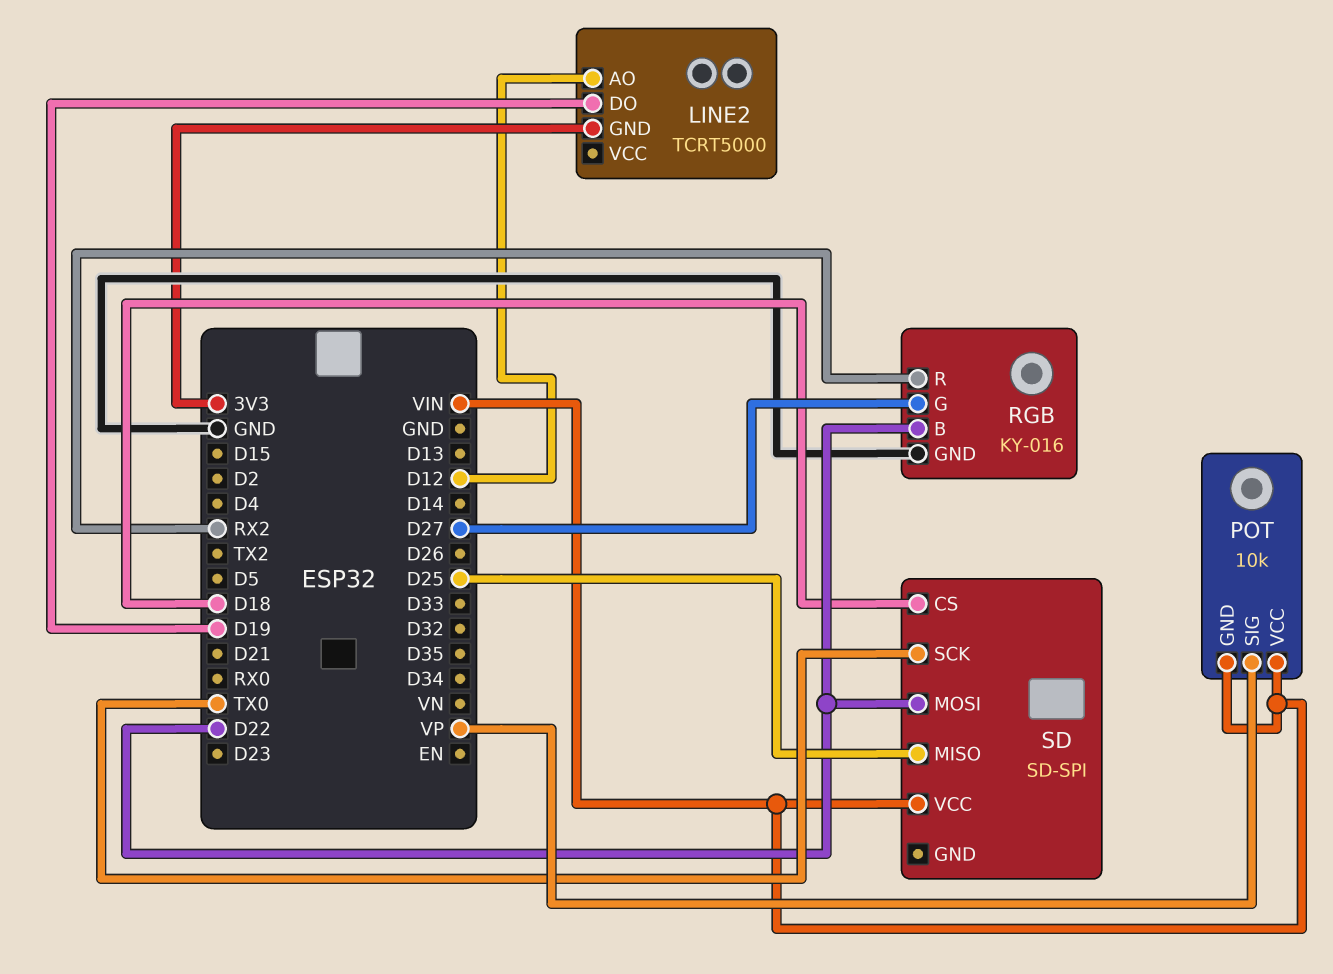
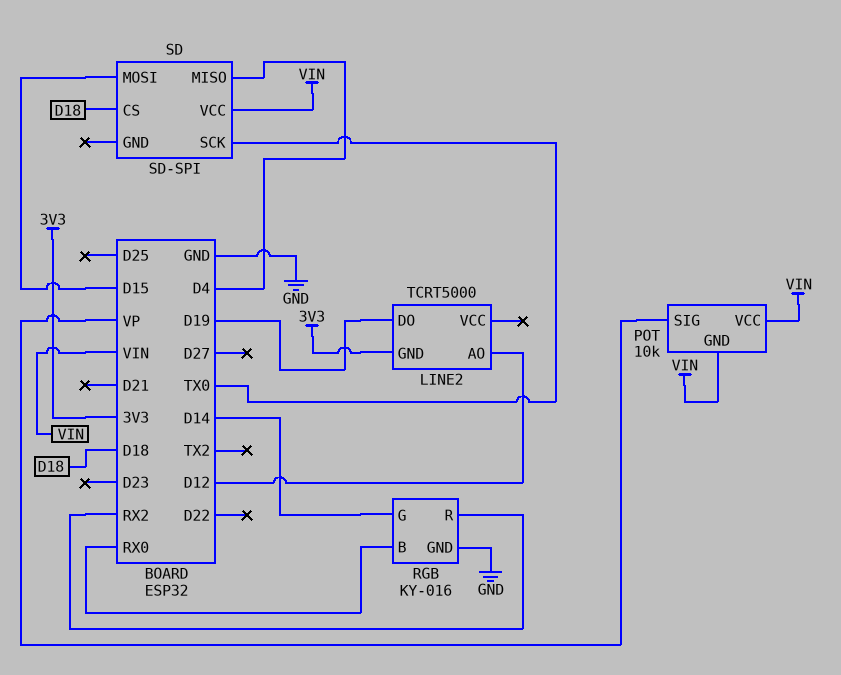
RGB pin B: D22 -> RX0
RGB pin G: D27 -> D14
SD pin MISO: D25 -> D4
SD pin MOSI: D22 -> D15

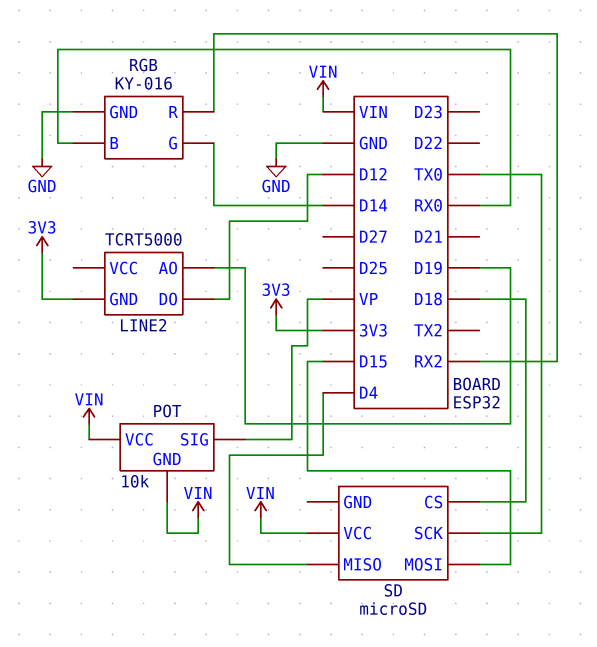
LINE2 pin AO: D12 -> D19
LINE2 pin DO: D19 -> D12
SD: SD-SPI -> microSD

